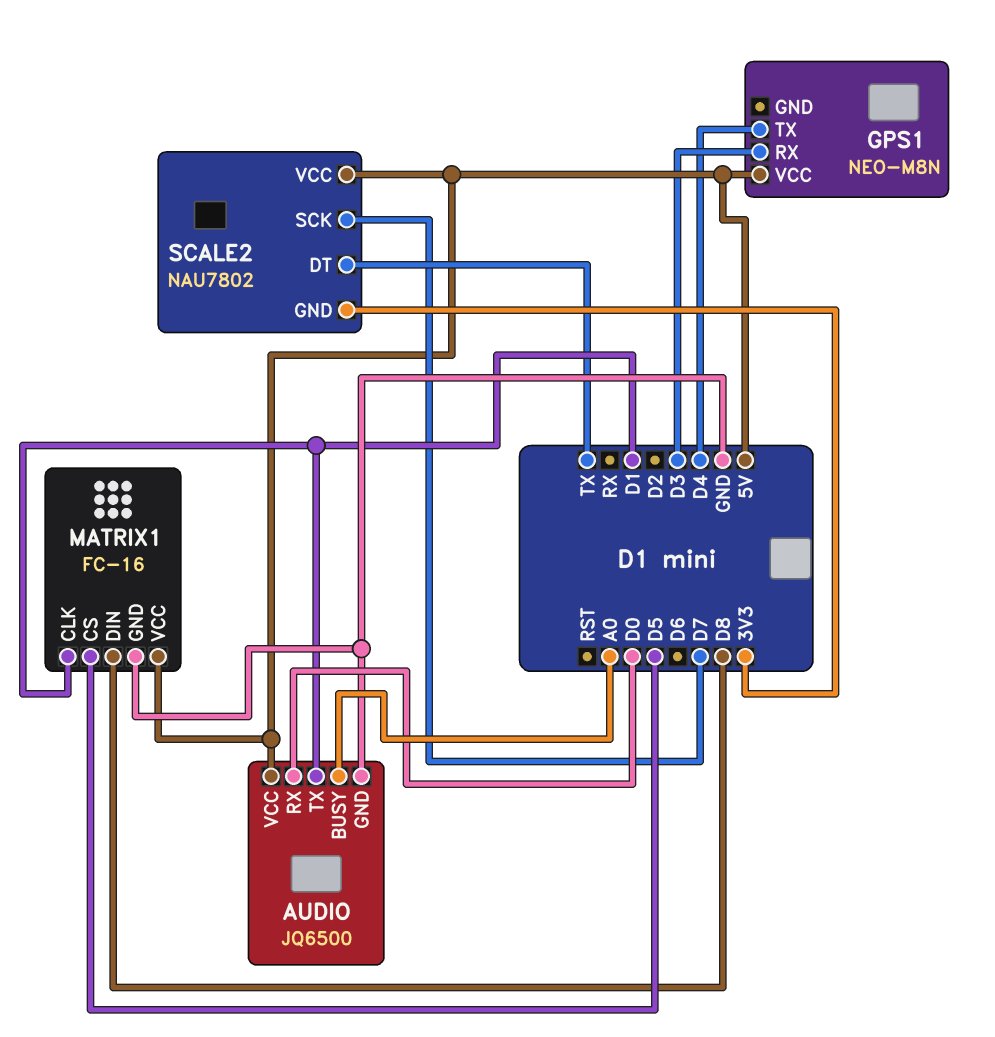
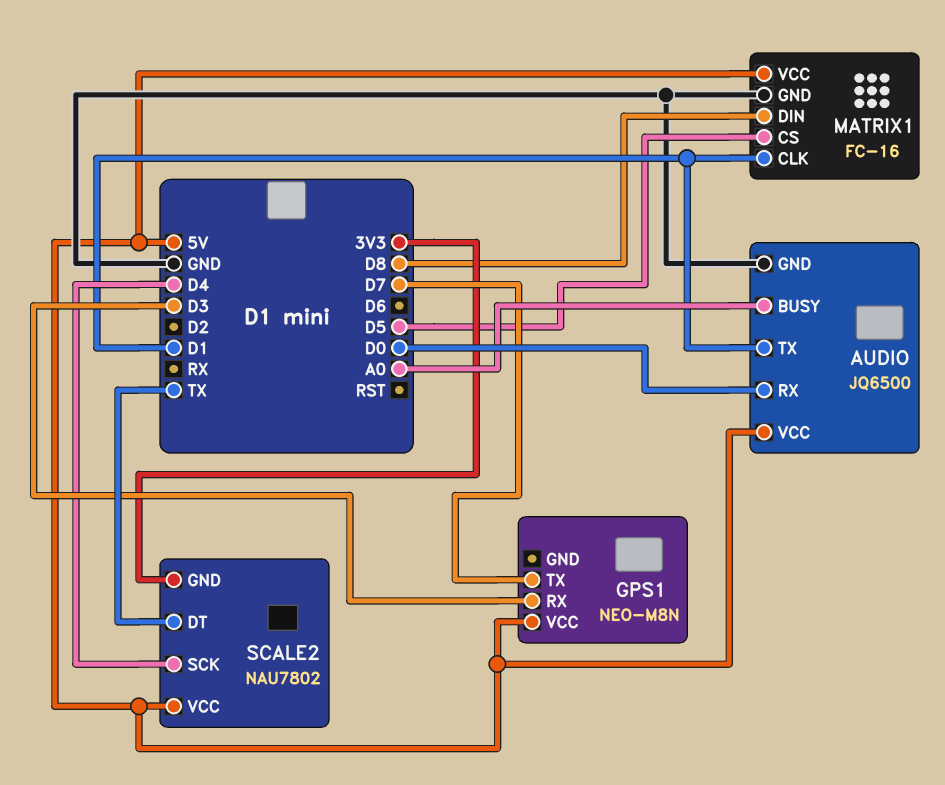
GPS1 pin TX: D4 -> D7
SCALE2 pin SCK: D7 -> D4

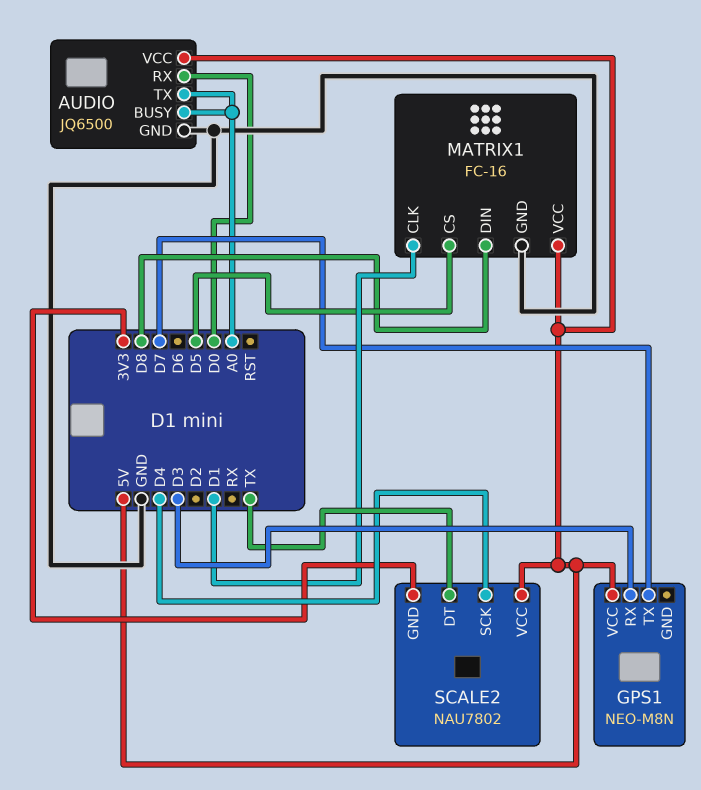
AUDIO pin TX: D1 -> A0

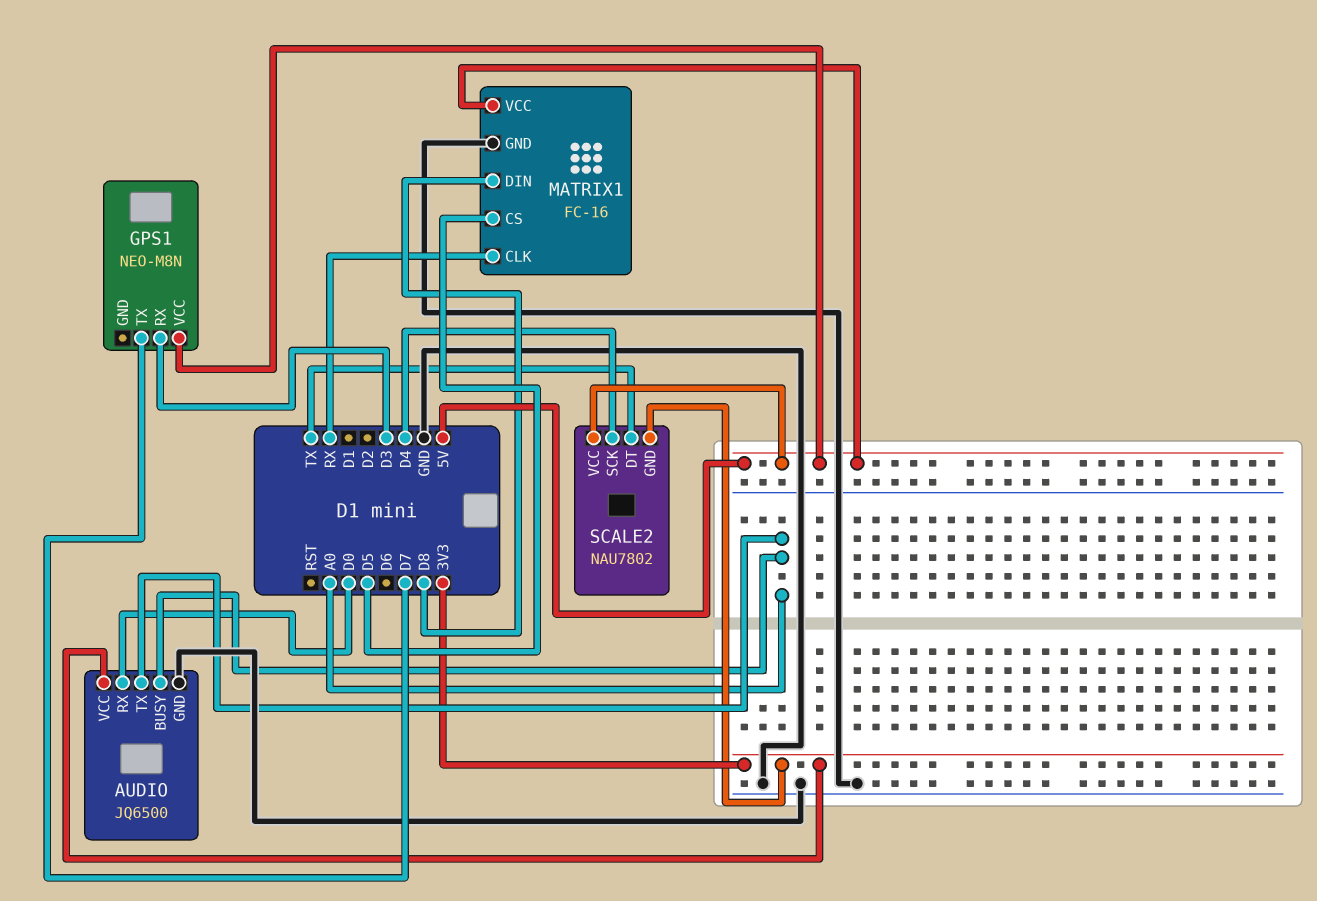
AUDIO pin VCC: 5V -> 3V3
MATRIX1 pin CLK: D1 -> RX

